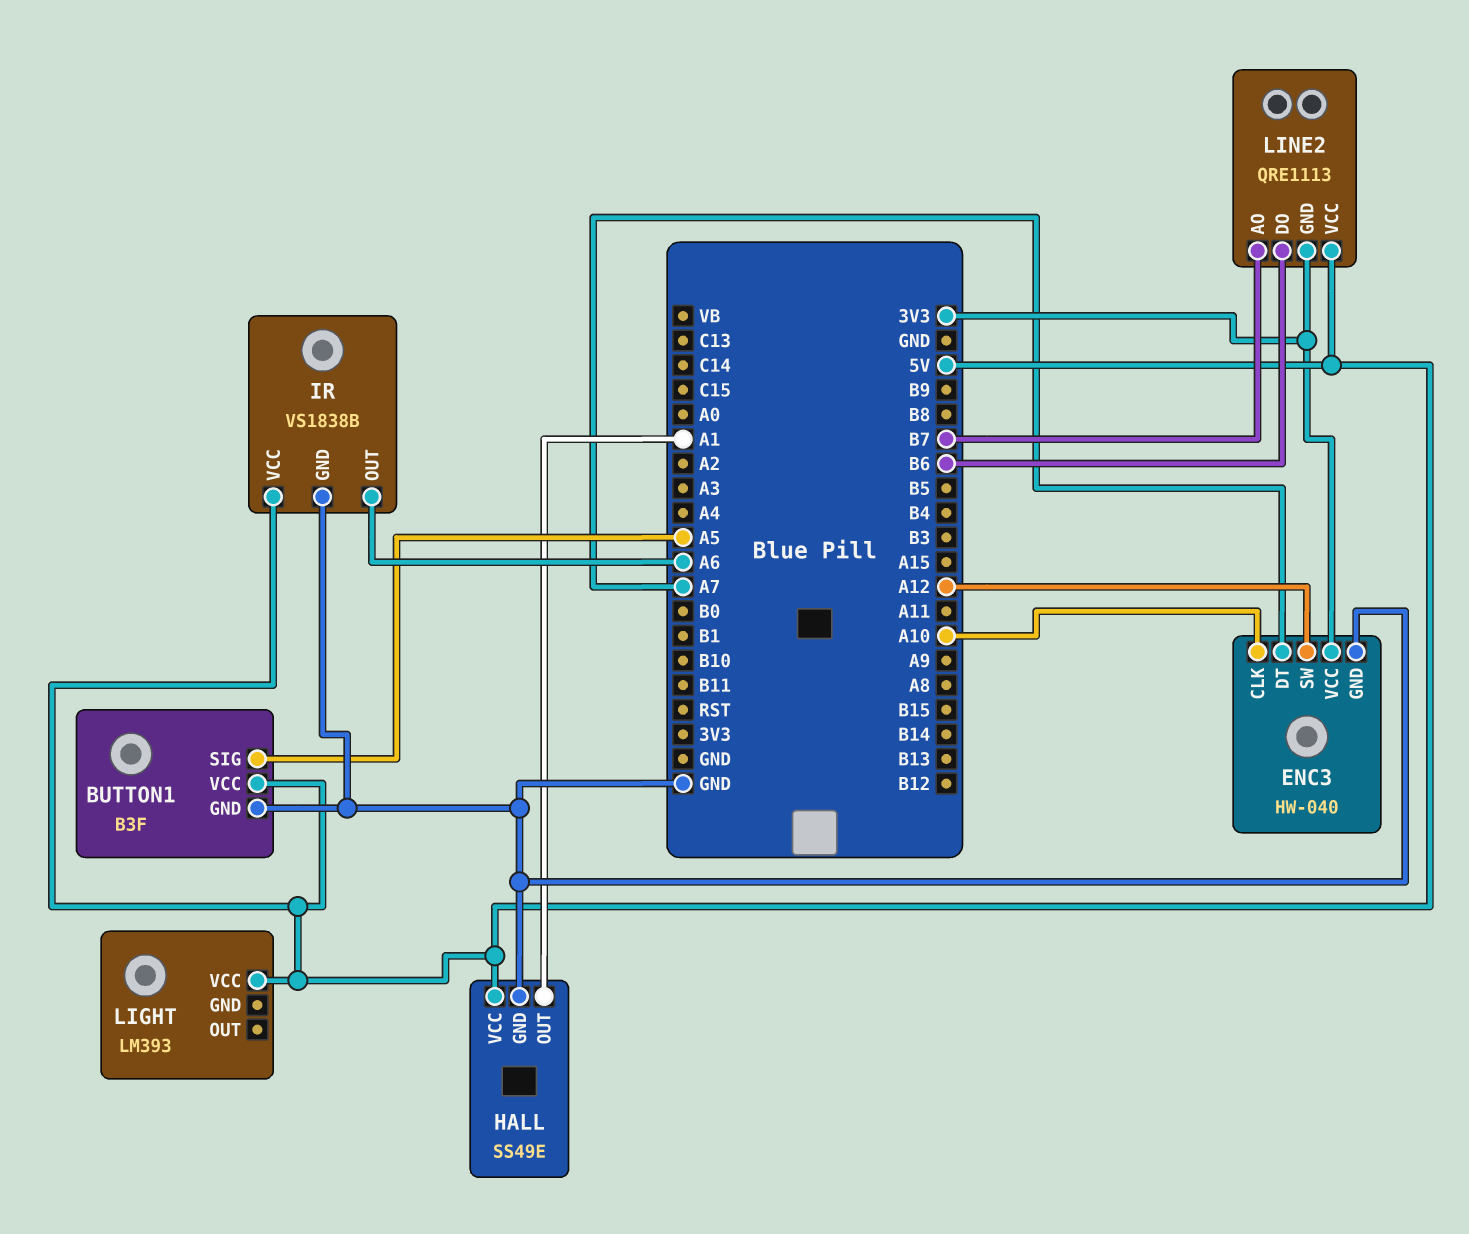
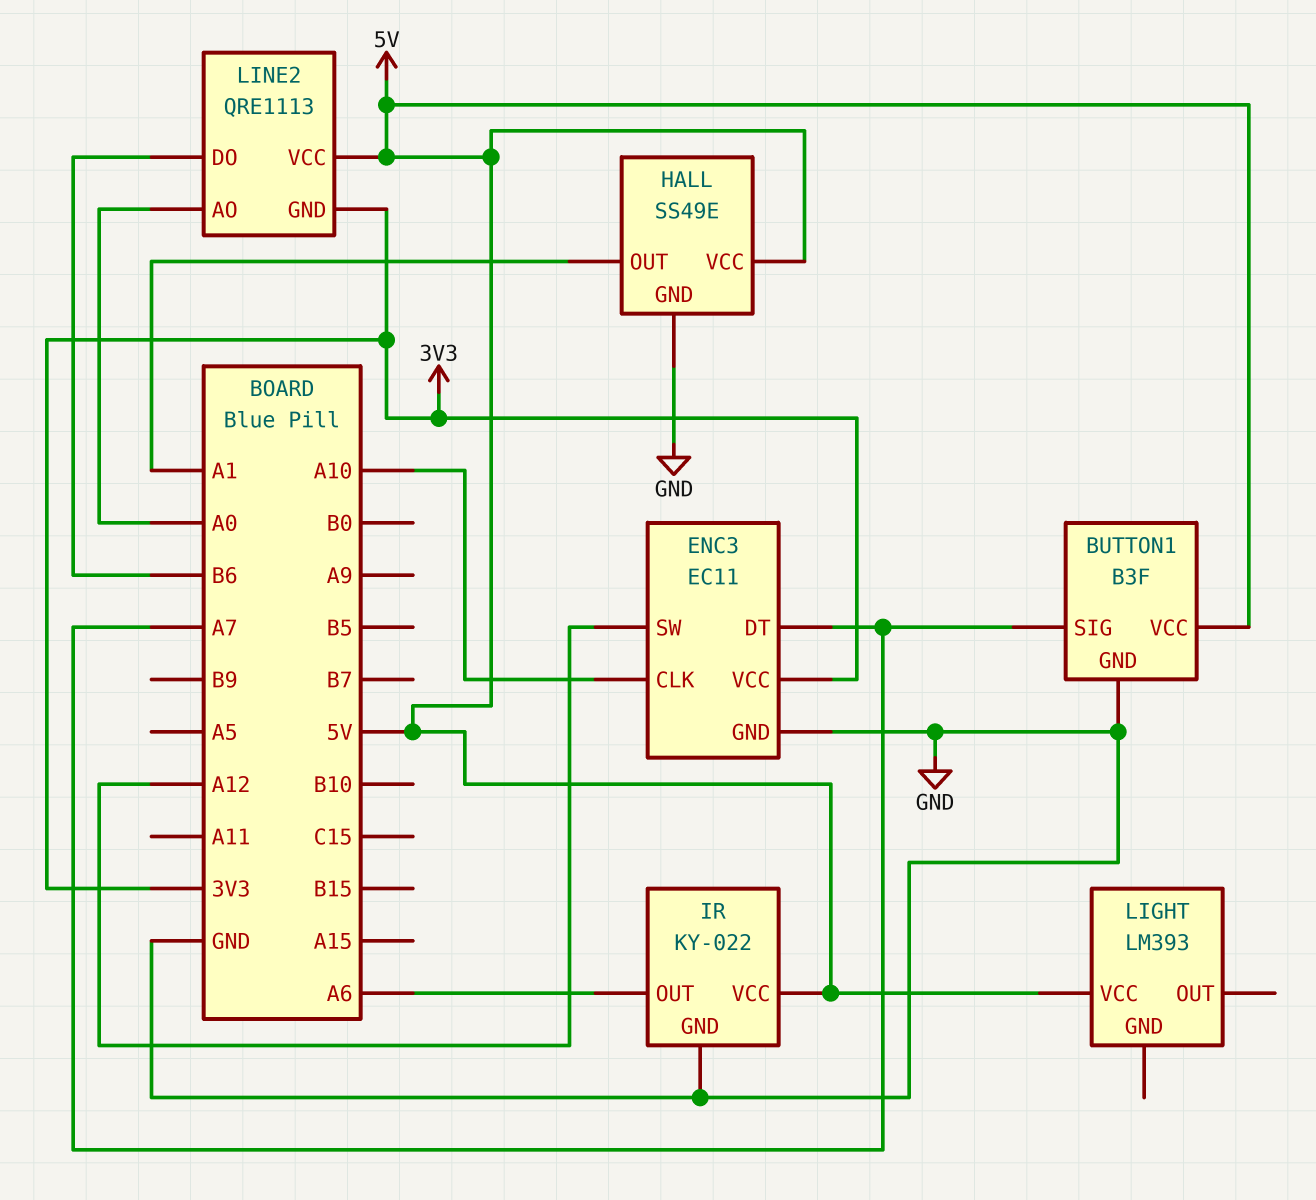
BUTTON1 pin SIG: A5 -> A7
ENC3: HW-040 -> EC11
IR: VS1838B -> KY-022
LINE2 pin AO: B7 -> A0

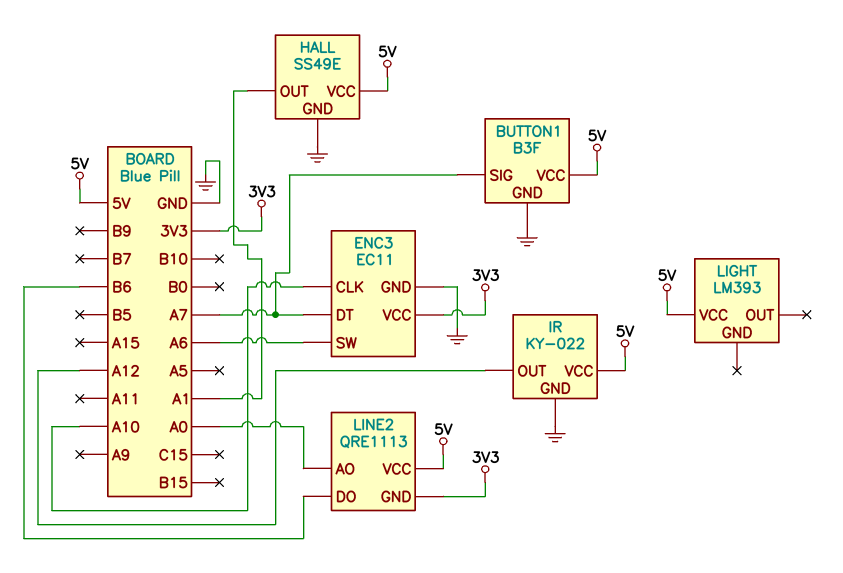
ENC3 pin SW: A12 -> A6
IR pin OUT: A6 -> A12

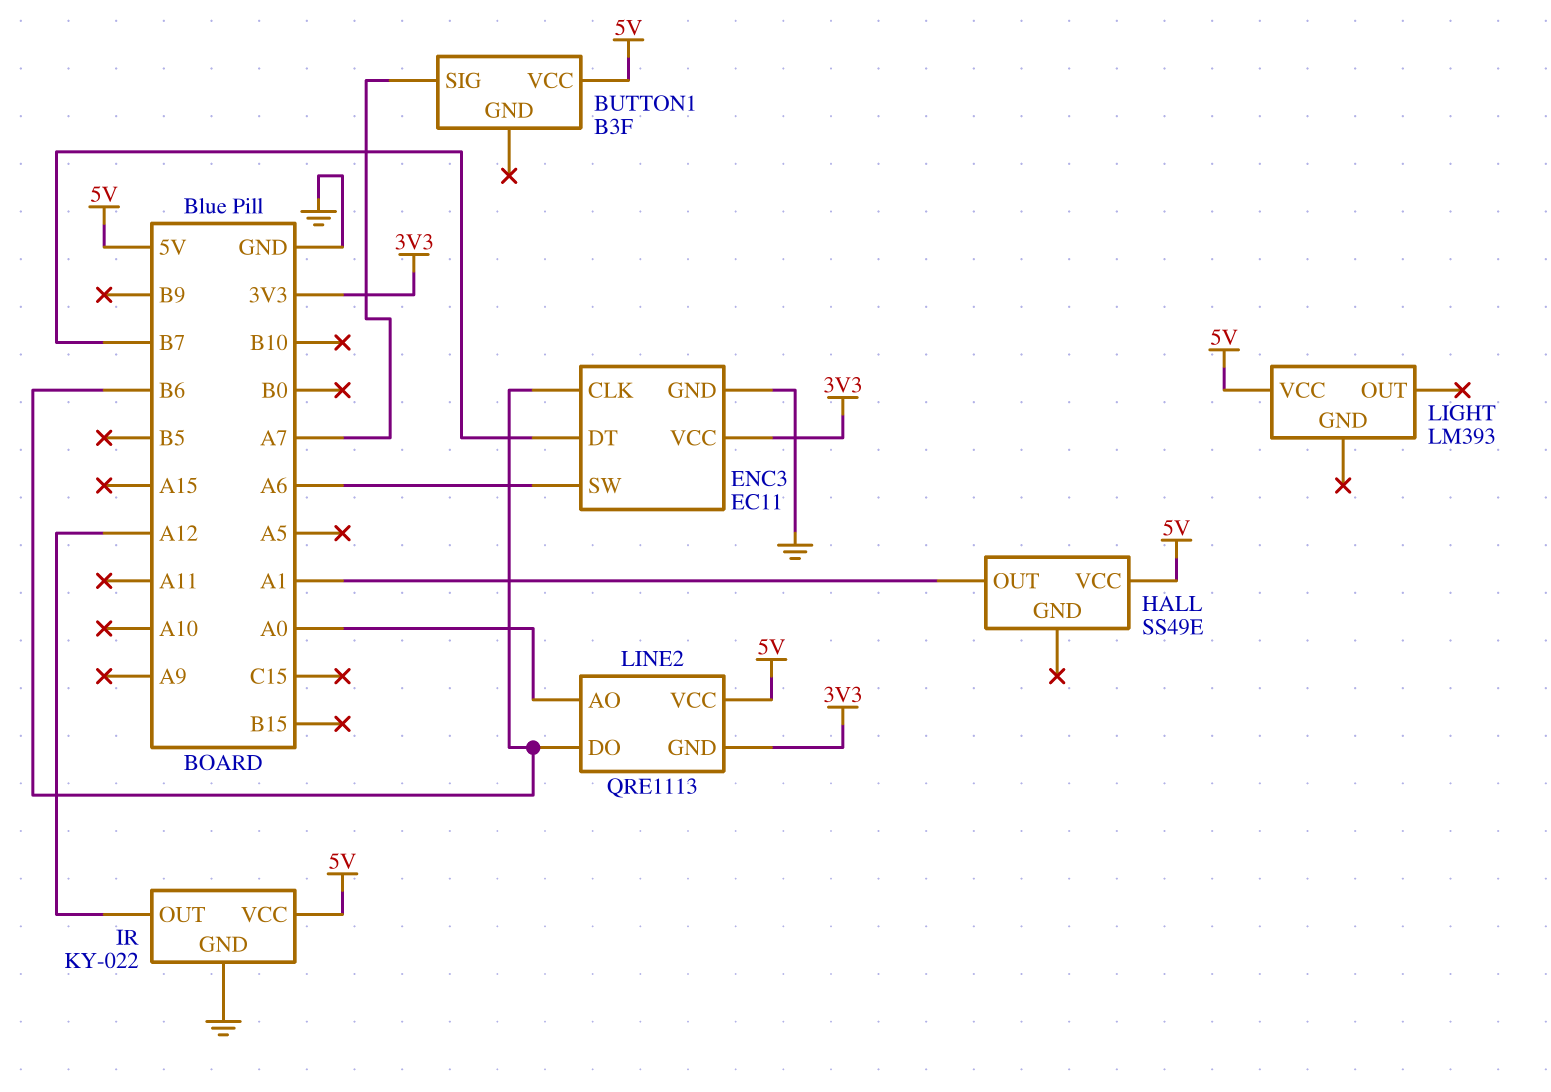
BUTTON1 pin GND: GND -> none
ENC3 pin CLK: A10 -> B6
ENC3 pin DT: A7 -> B7
HALL pin GND: GND -> none

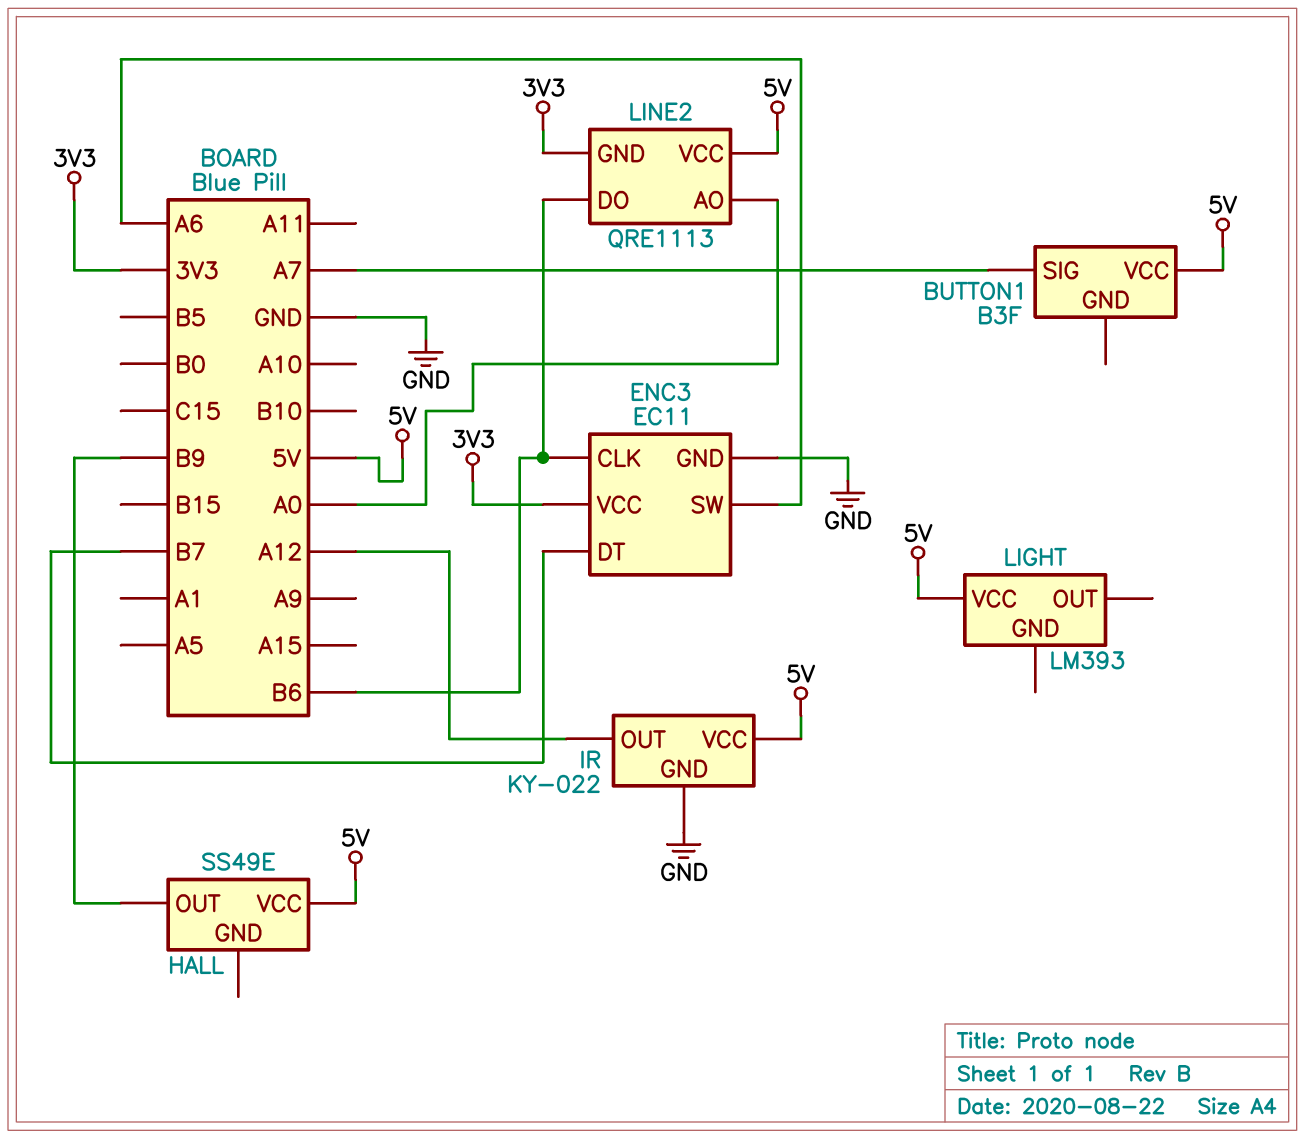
HALL pin OUT: A1 -> B9

